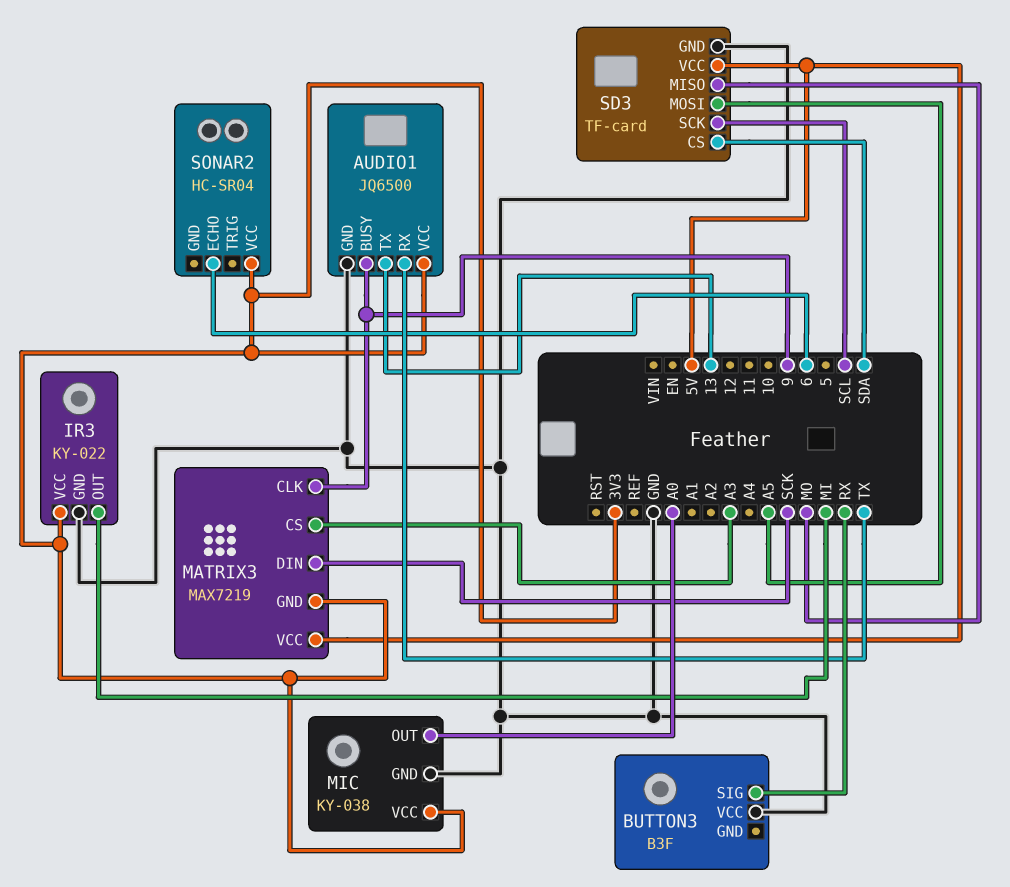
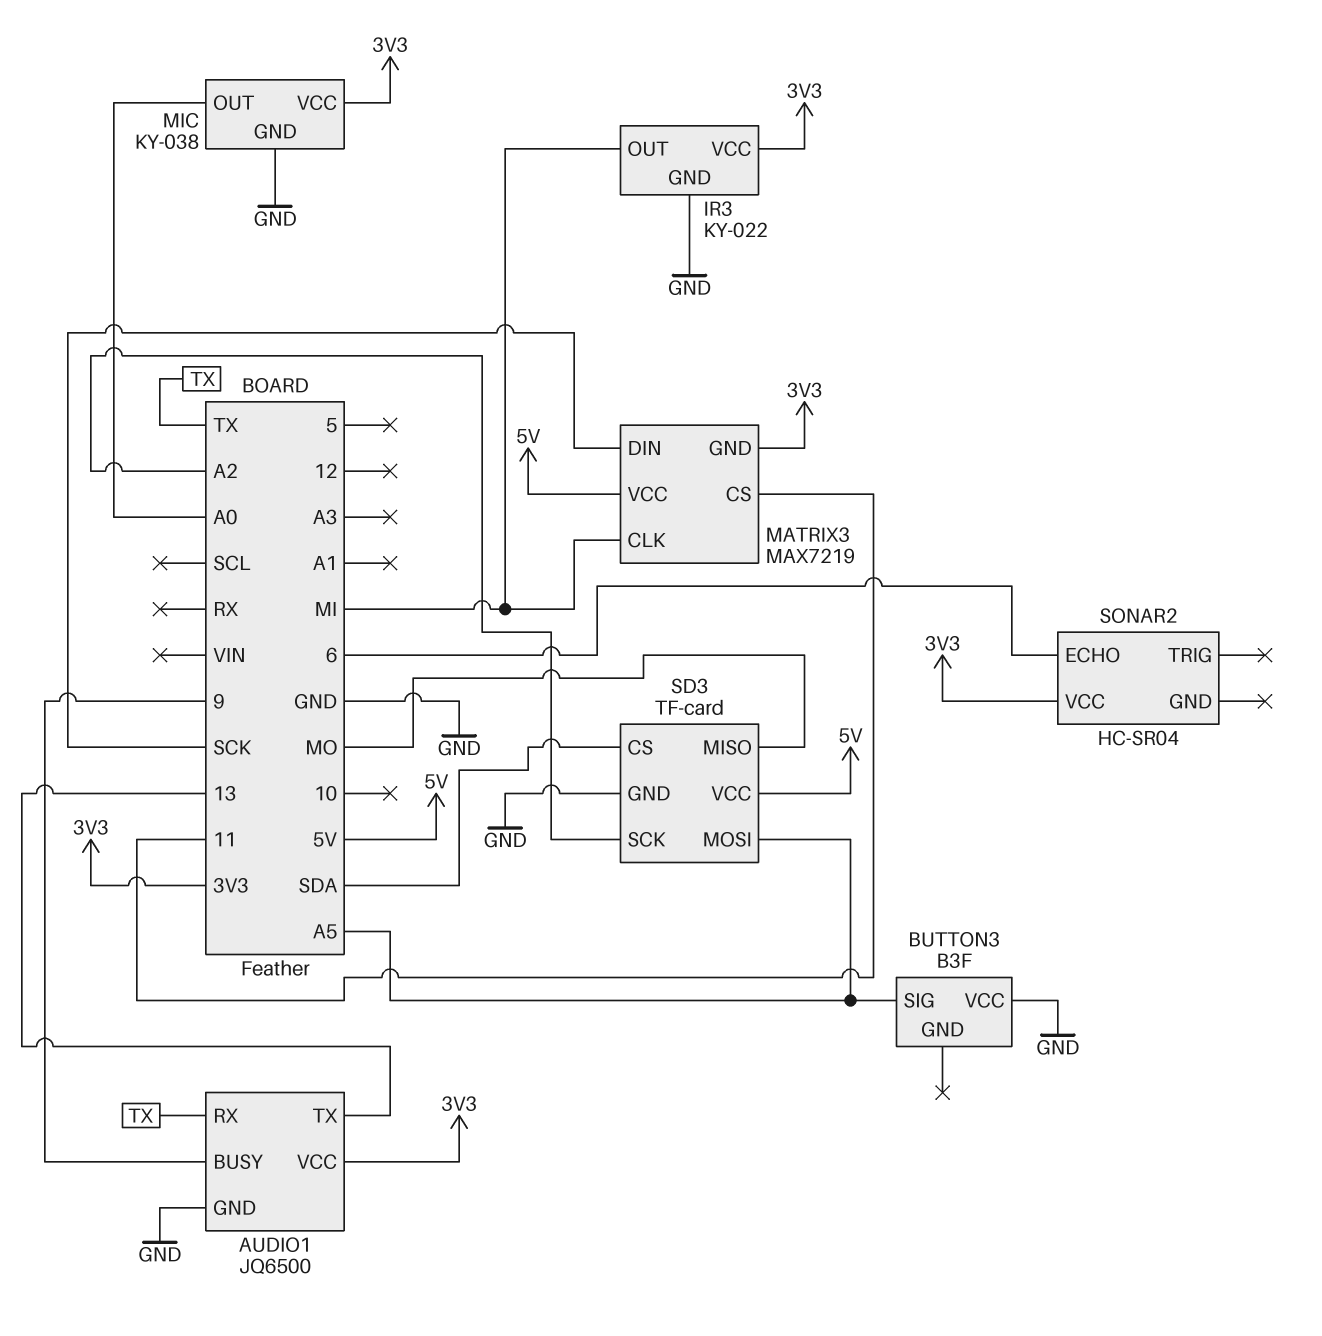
BUTTON3 pin SIG: RX -> A5
MATRIX3 pin CLK: 9 -> MI
MATRIX3 pin CS: A3 -> 11
SD3 pin SCK: SCL -> A2

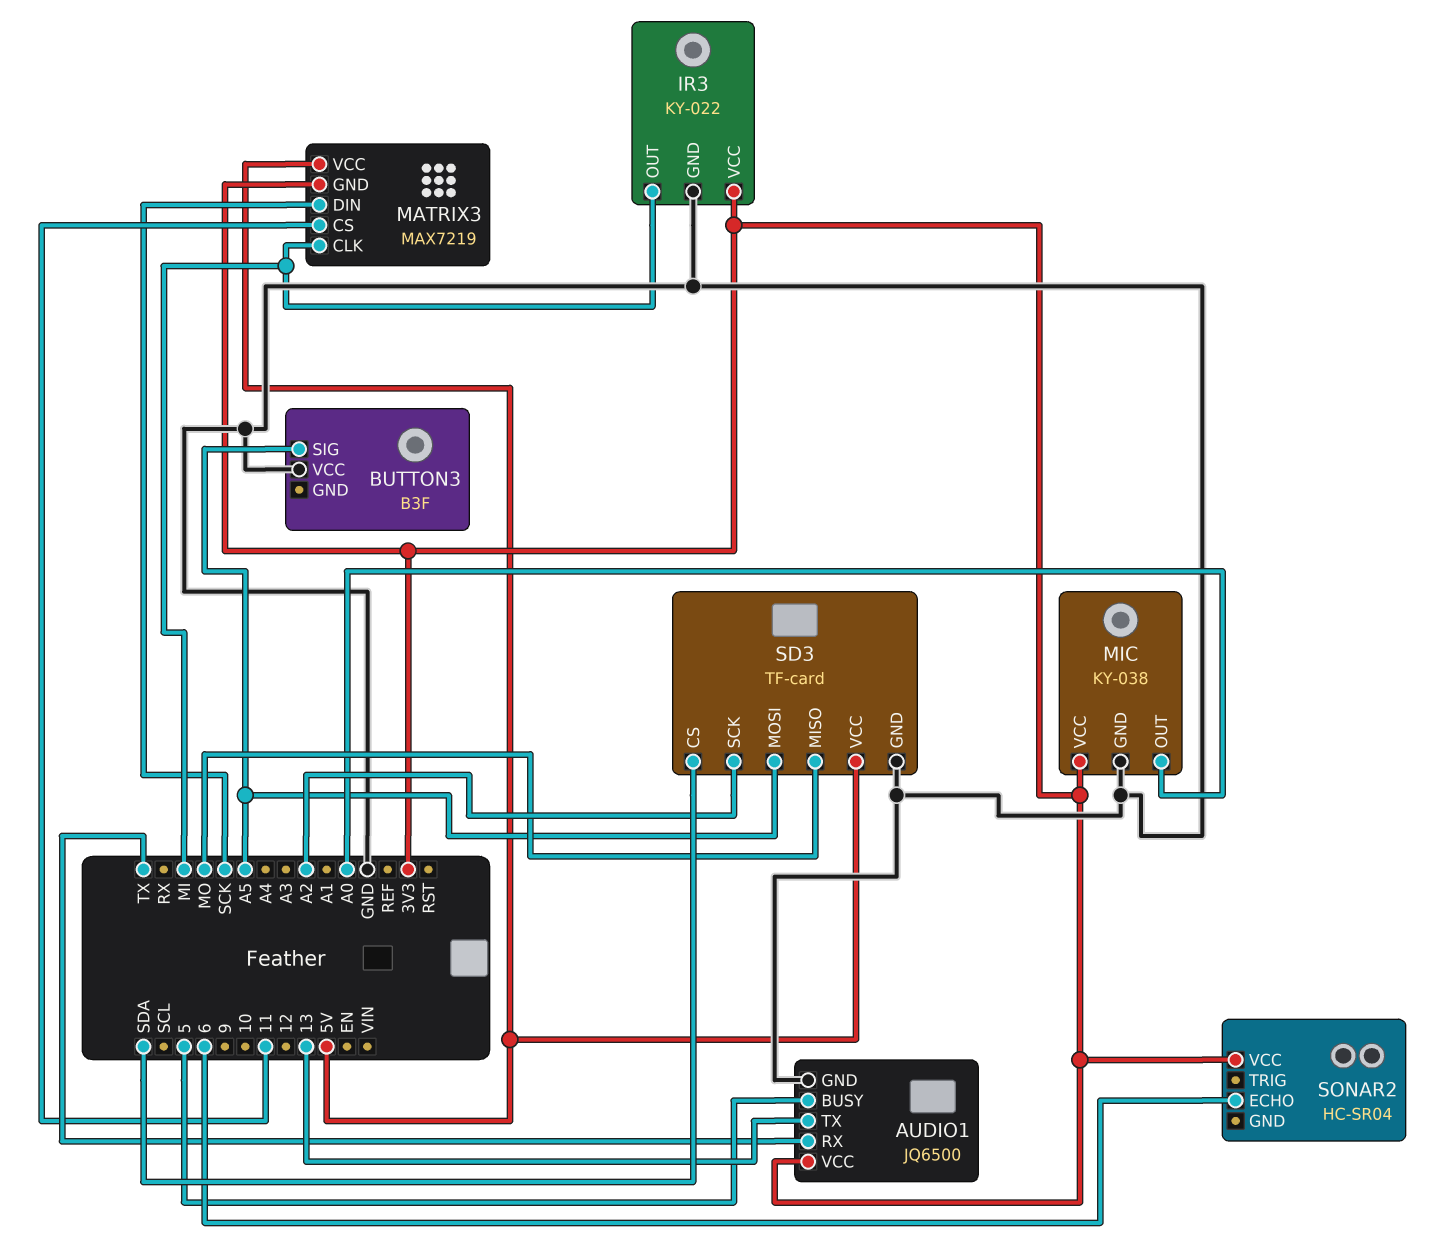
AUDIO1 pin BUSY: 9 -> 5

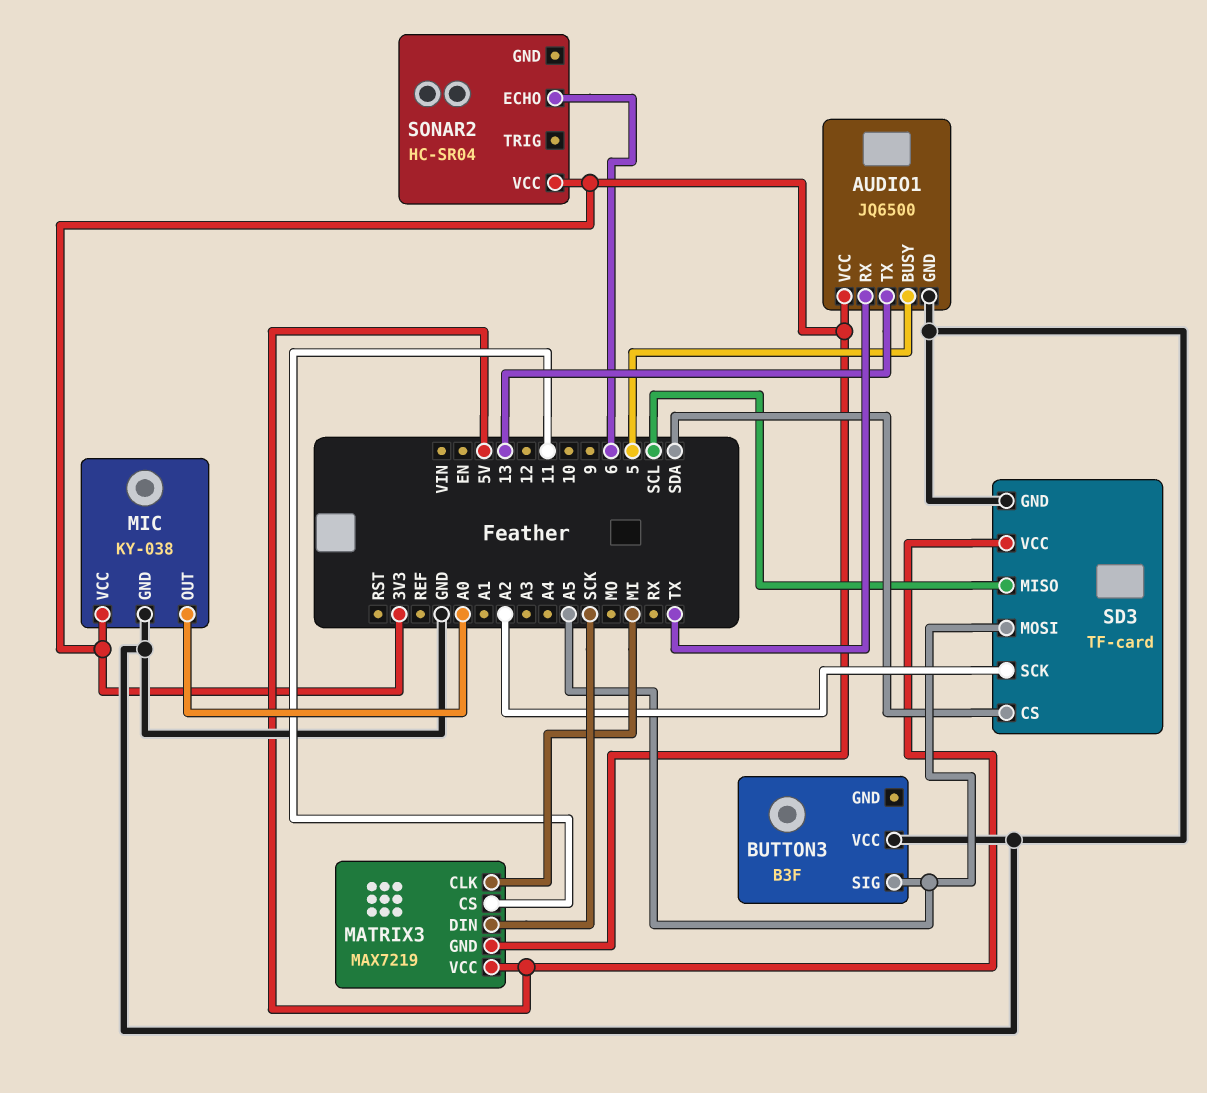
IR3: KY-022 -> none
IR3 pin GND: GND -> none
IR3 pin OUT: MI -> none
IR3 pin VCC: 3V3 -> none
SD3 pin MISO: MO -> SCL

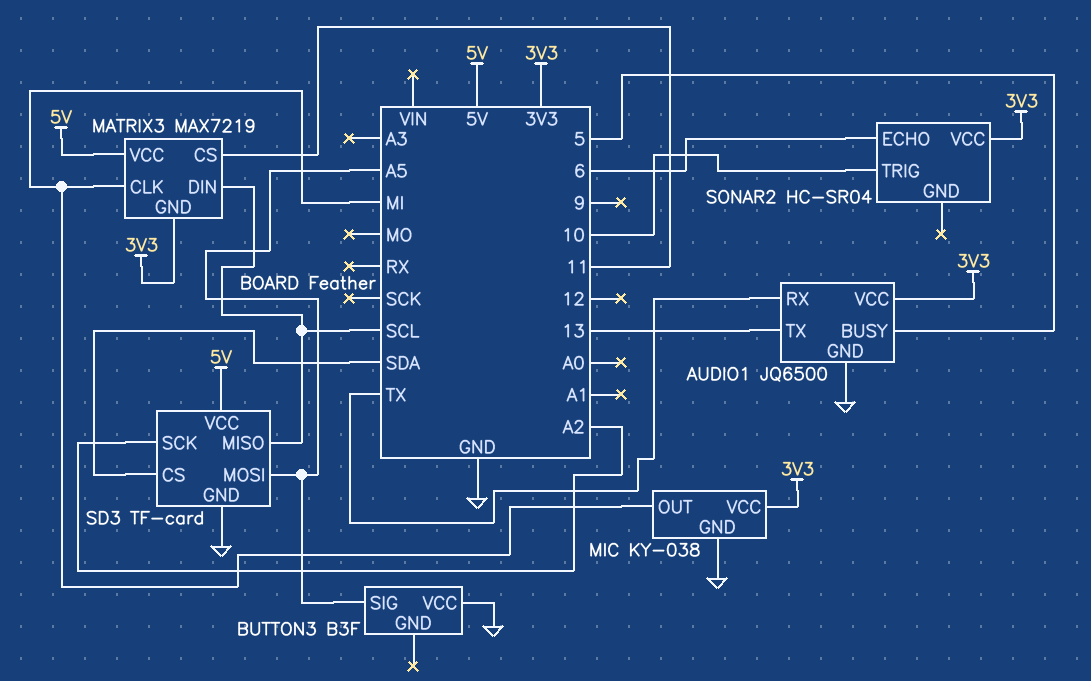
MATRIX3 pin DIN: SCK -> SCL
MIC pin OUT: A0 -> MI
SONAR2 pin TRIG: none -> 10

